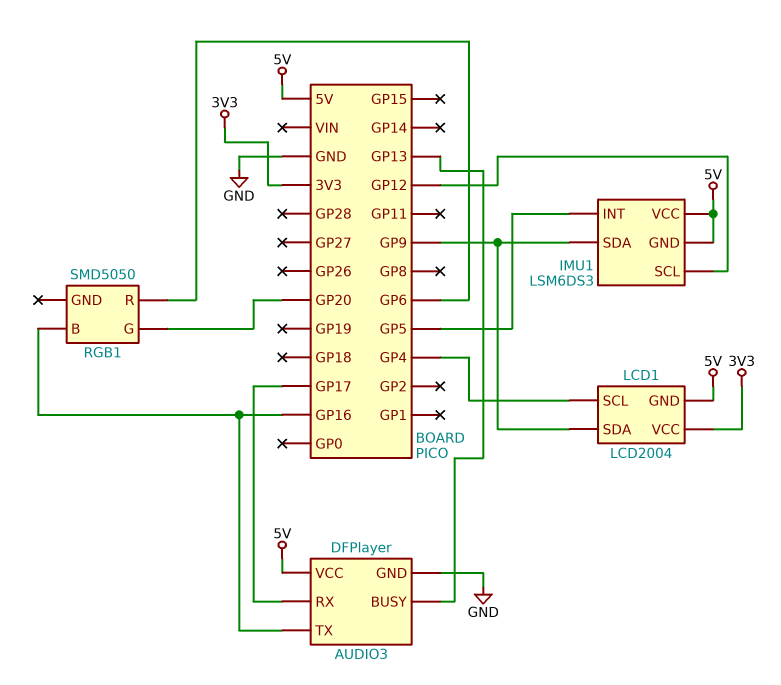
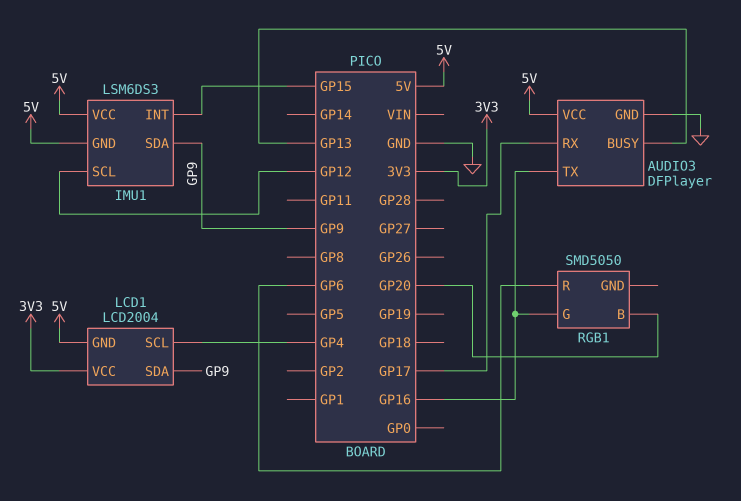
IMU1 pin INT: GP5 -> GP15
RGB1 pin B: GP16 -> GP20
RGB1 pin G: GP20 -> GP16

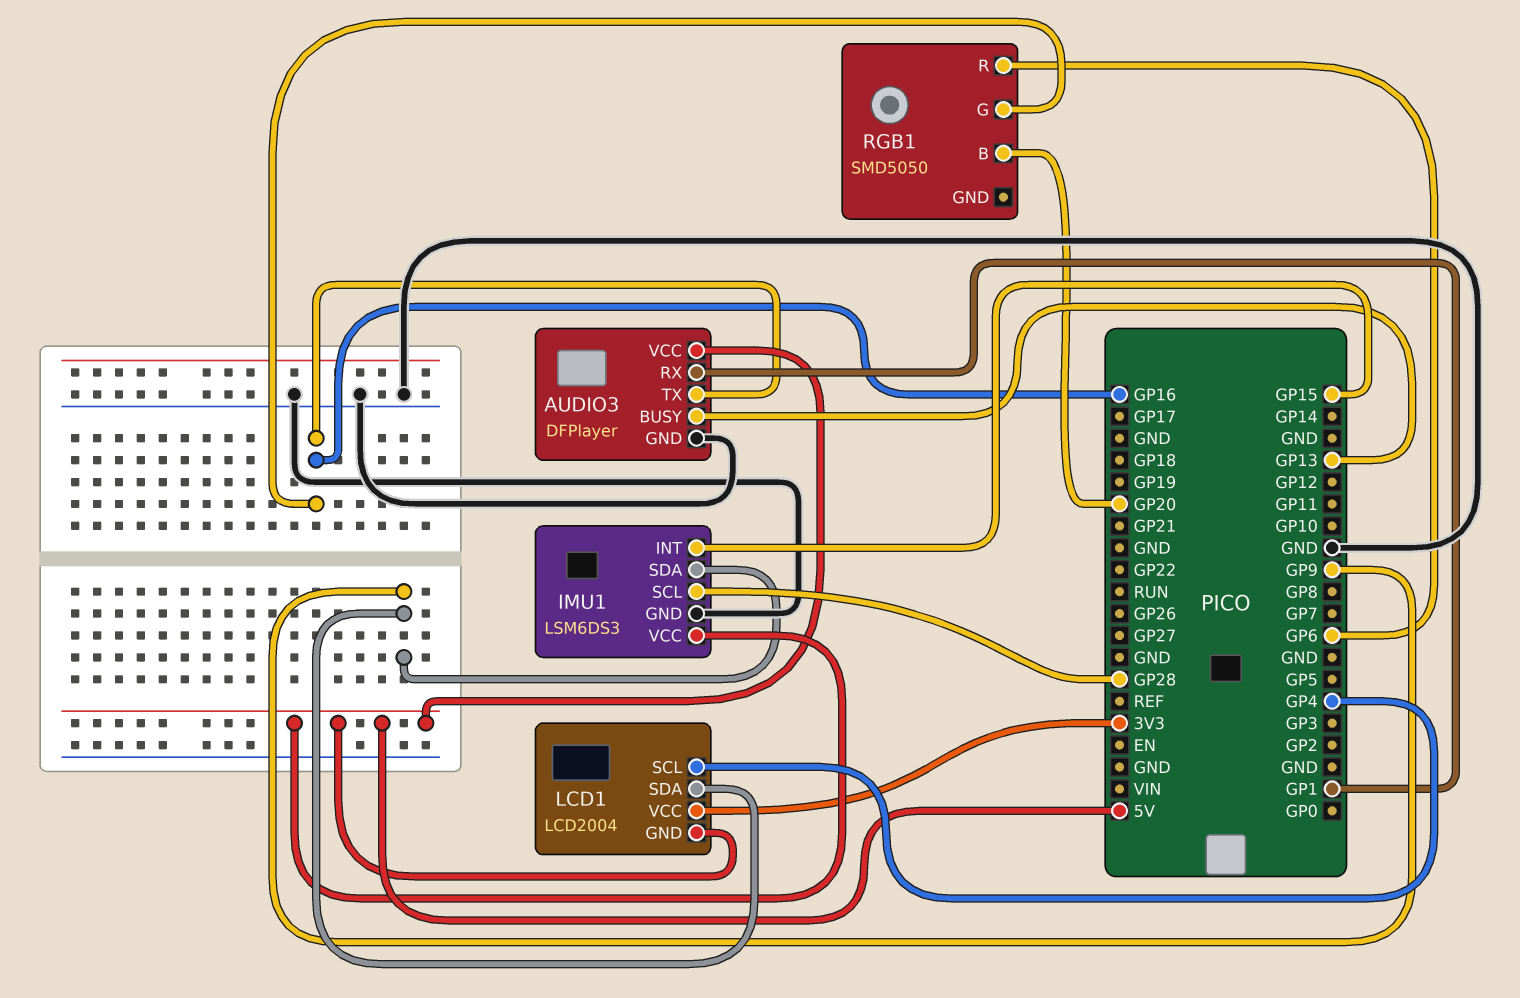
AUDIO3 pin RX: GP17 -> GP1
IMU1 pin GND: 5V -> GND
IMU1 pin SCL: GP12 -> GP28

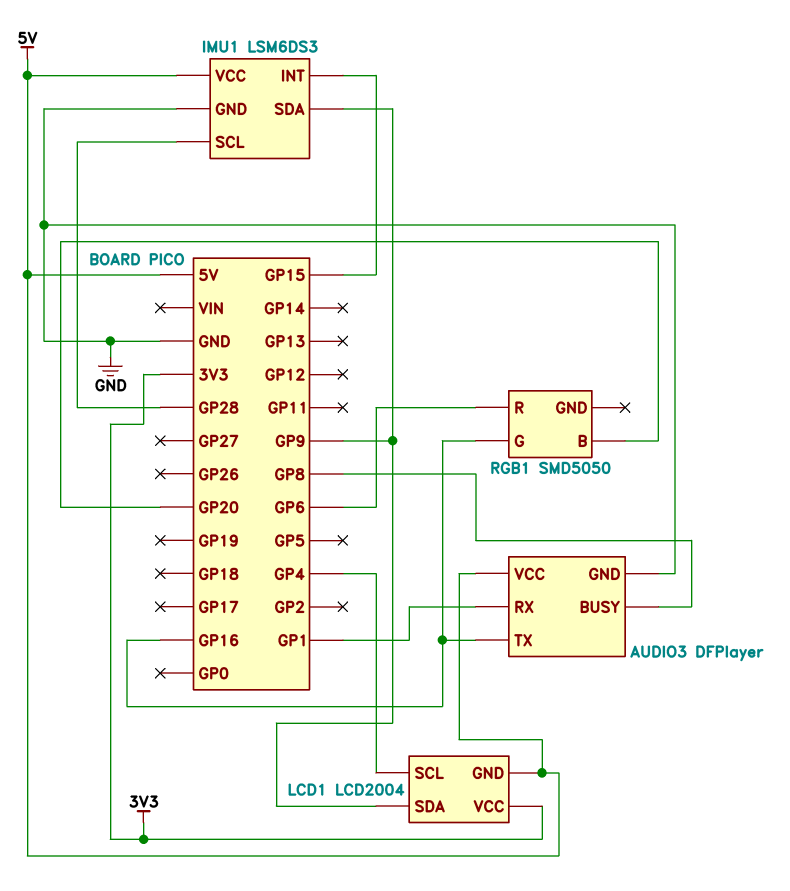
AUDIO3 pin BUSY: GP13 -> GP8

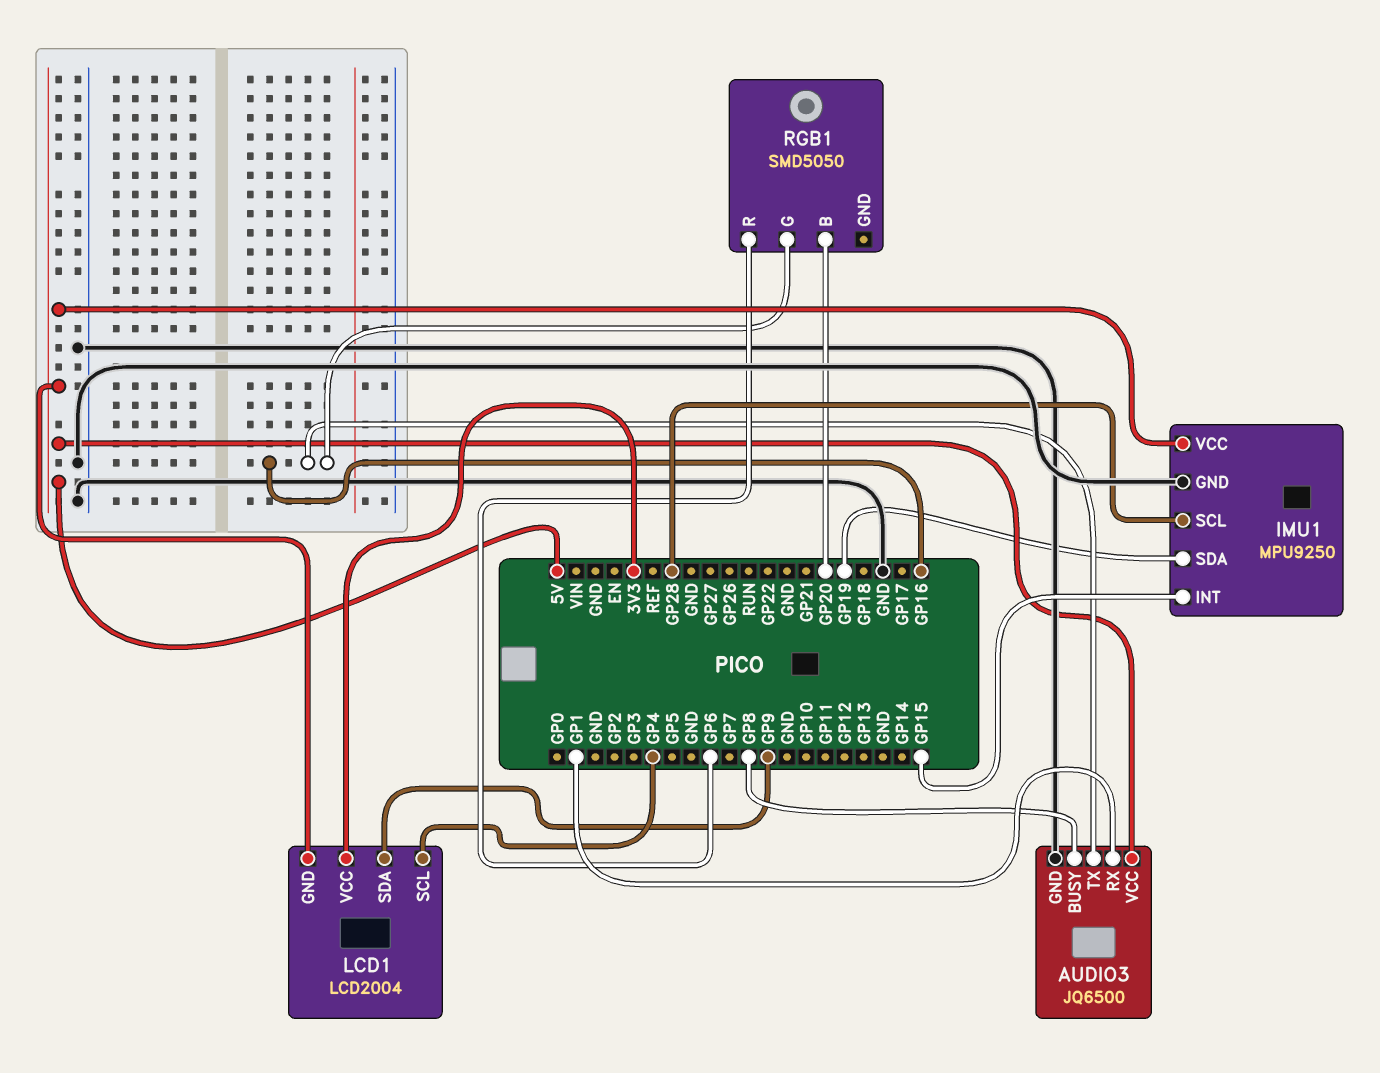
AUDIO3: DFPlayer -> JQ6500
IMU1: LSM6DS3 -> MPU9250
IMU1 pin SDA: GP9 -> GP19

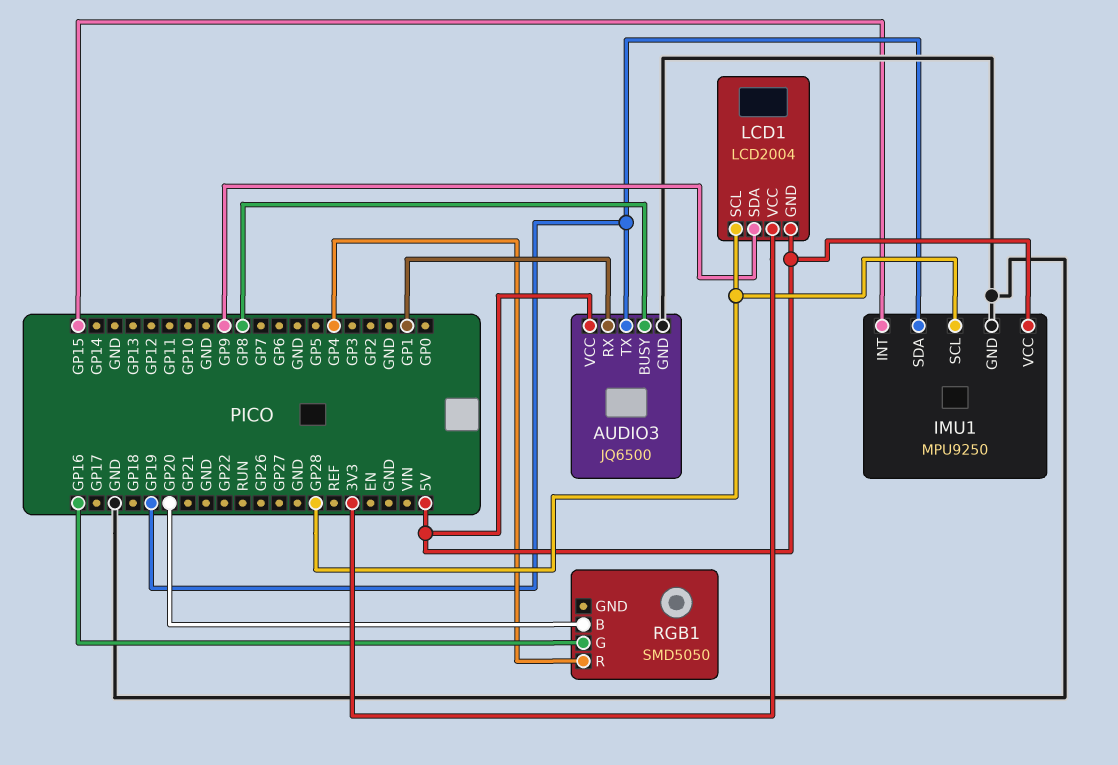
AUDIO3 pin TX: GP16 -> GP19
LCD1 pin SCL: GP4 -> GP28
RGB1 pin R: GP6 -> GP4

